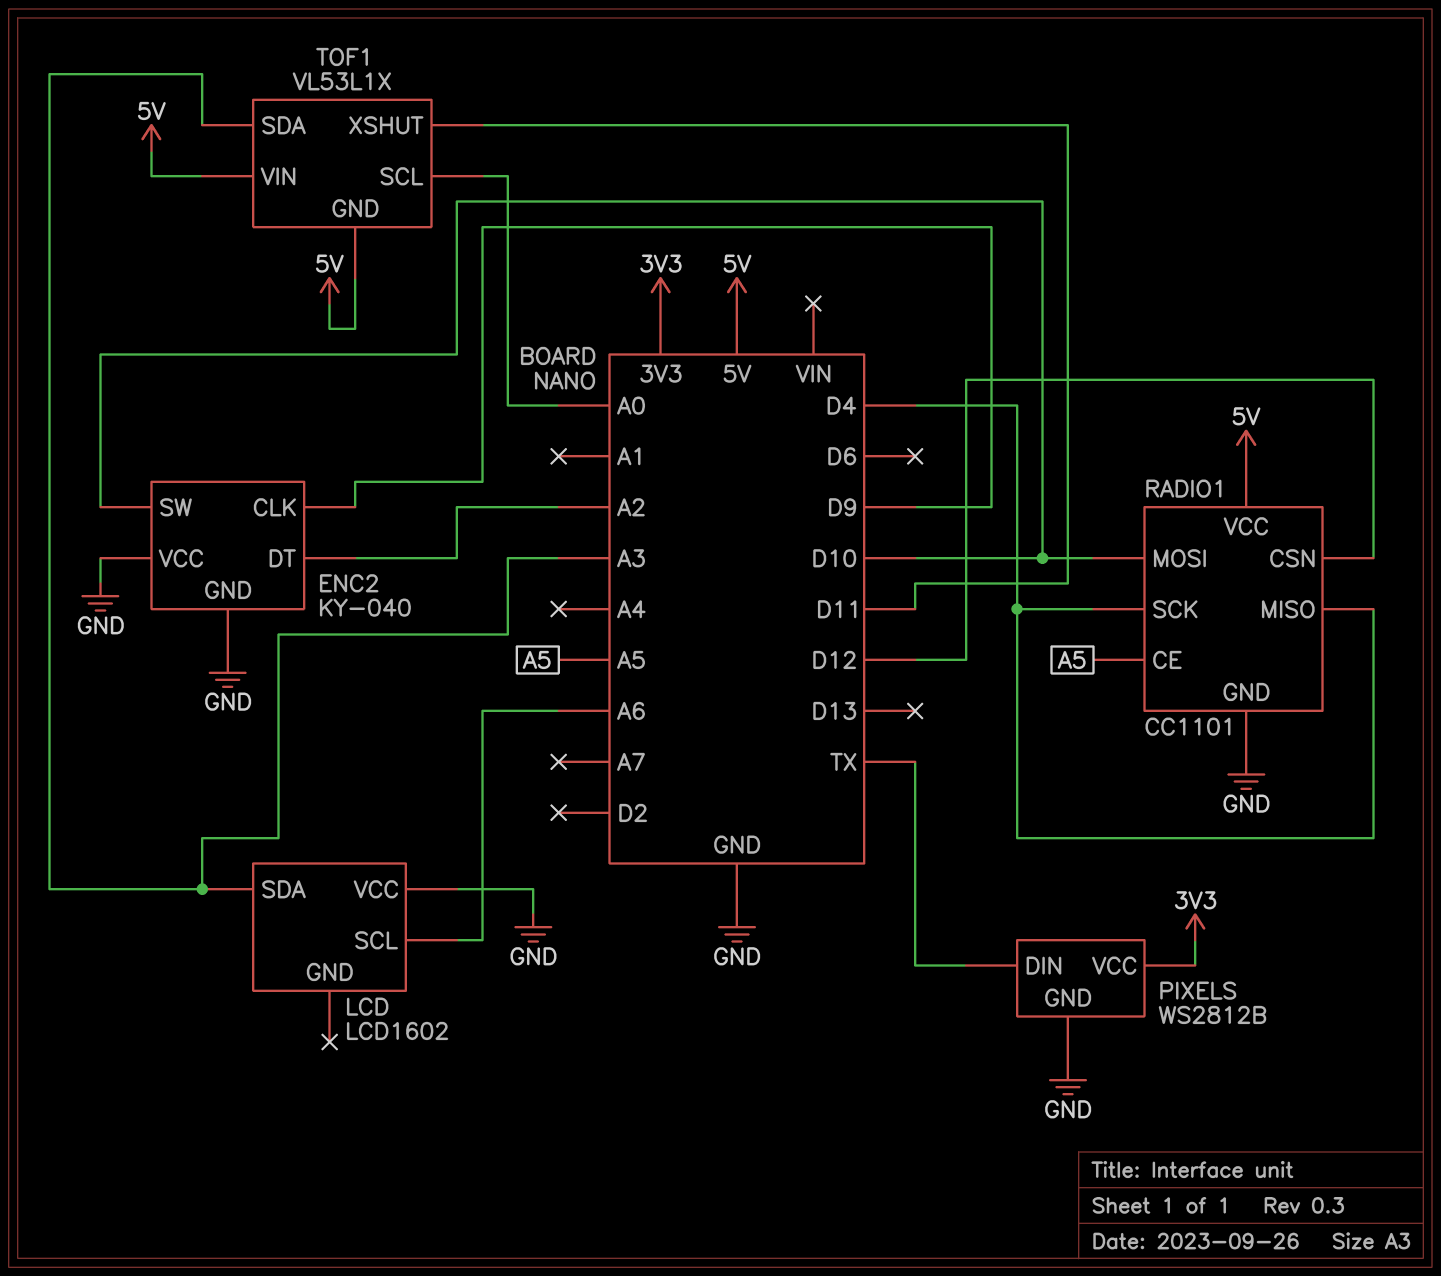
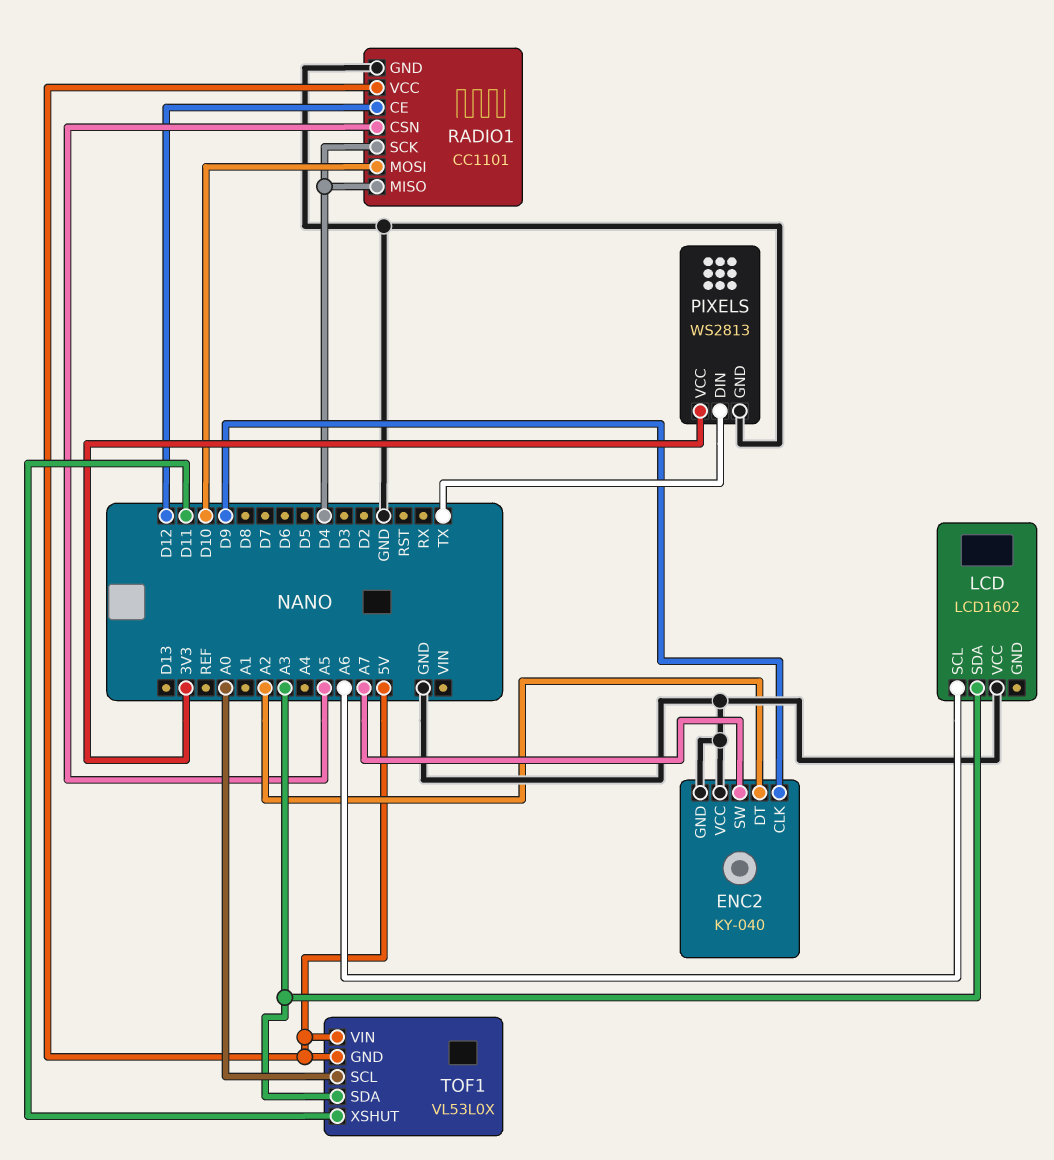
ENC2 pin SW: D10 -> A7
PIXELS: WS2812B -> WS2813
RADIO1 pin CE: A5 -> D12
RADIO1 pin CSN: D12 -> A5
TOF1: VL53L1X -> VL53L0X

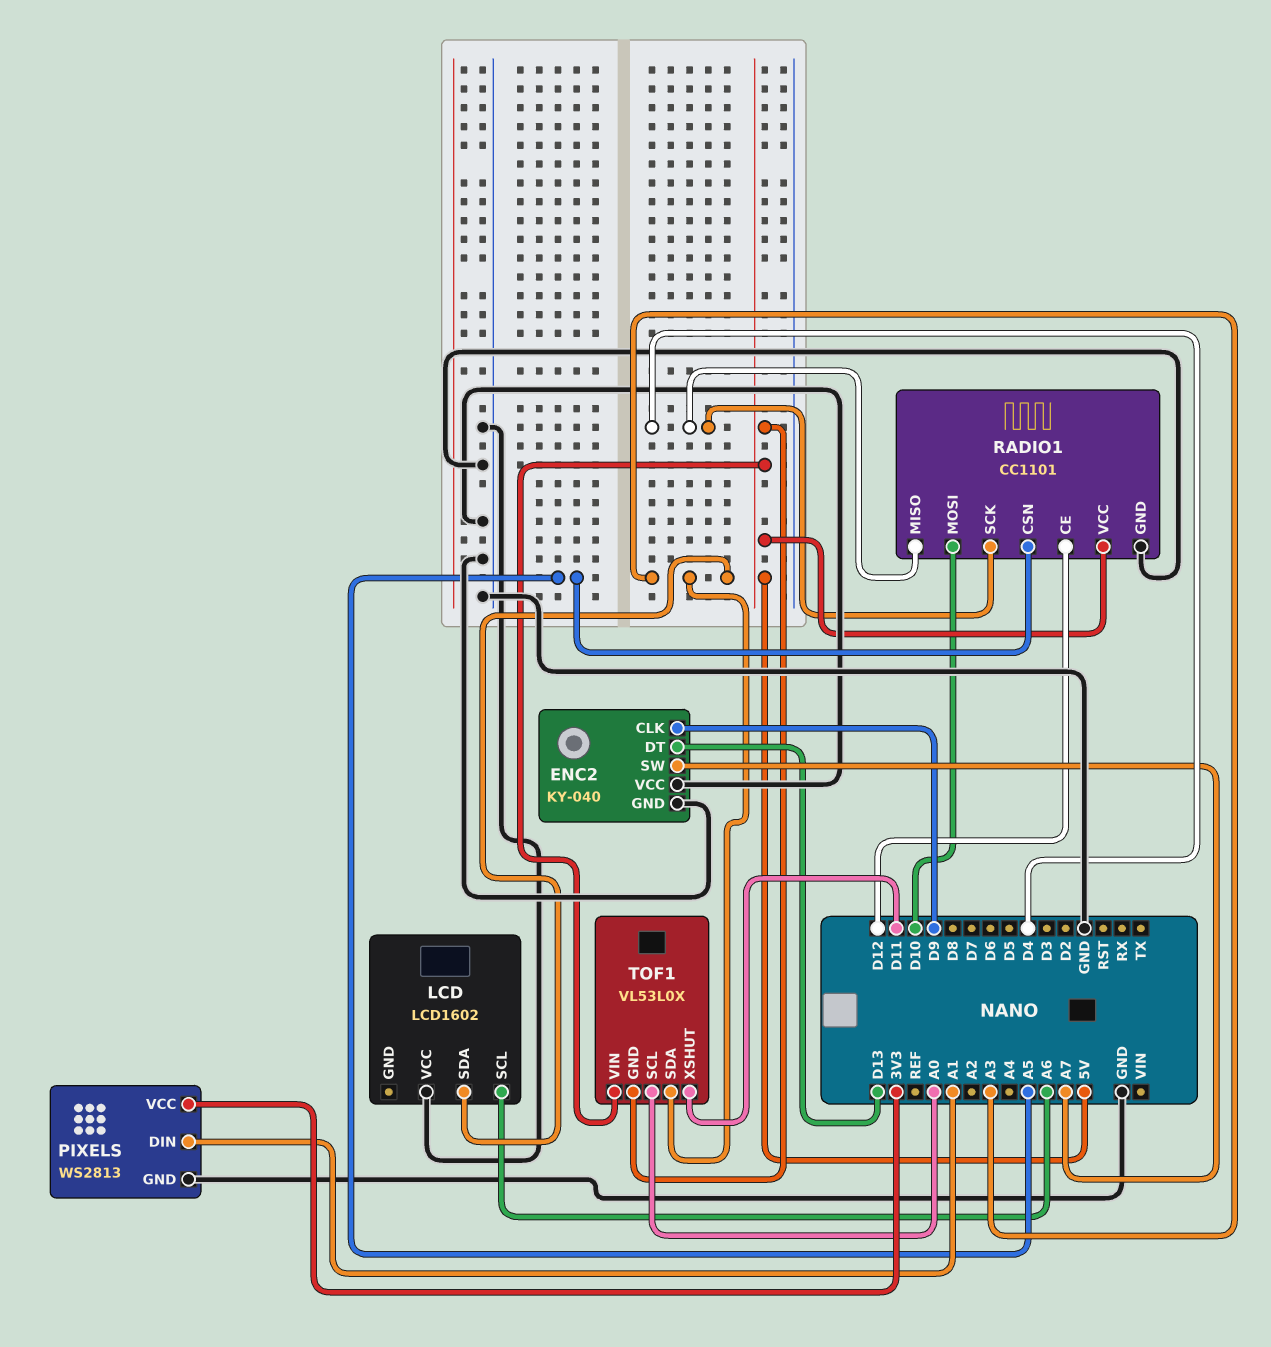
ENC2 pin DT: A2 -> D13
PIXELS pin DIN: TX -> A1

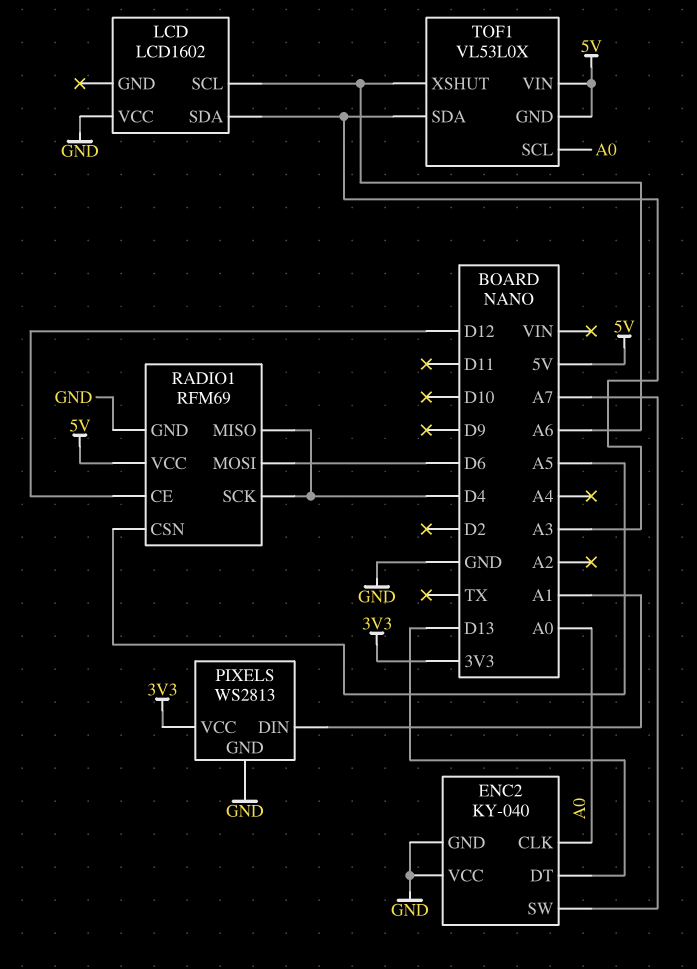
ENC2 pin CLK: D9 -> A0
RADIO1: CC1101 -> RFM69
RADIO1 pin MOSI: D10 -> D6
TOF1 pin XSHUT: D11 -> A6

